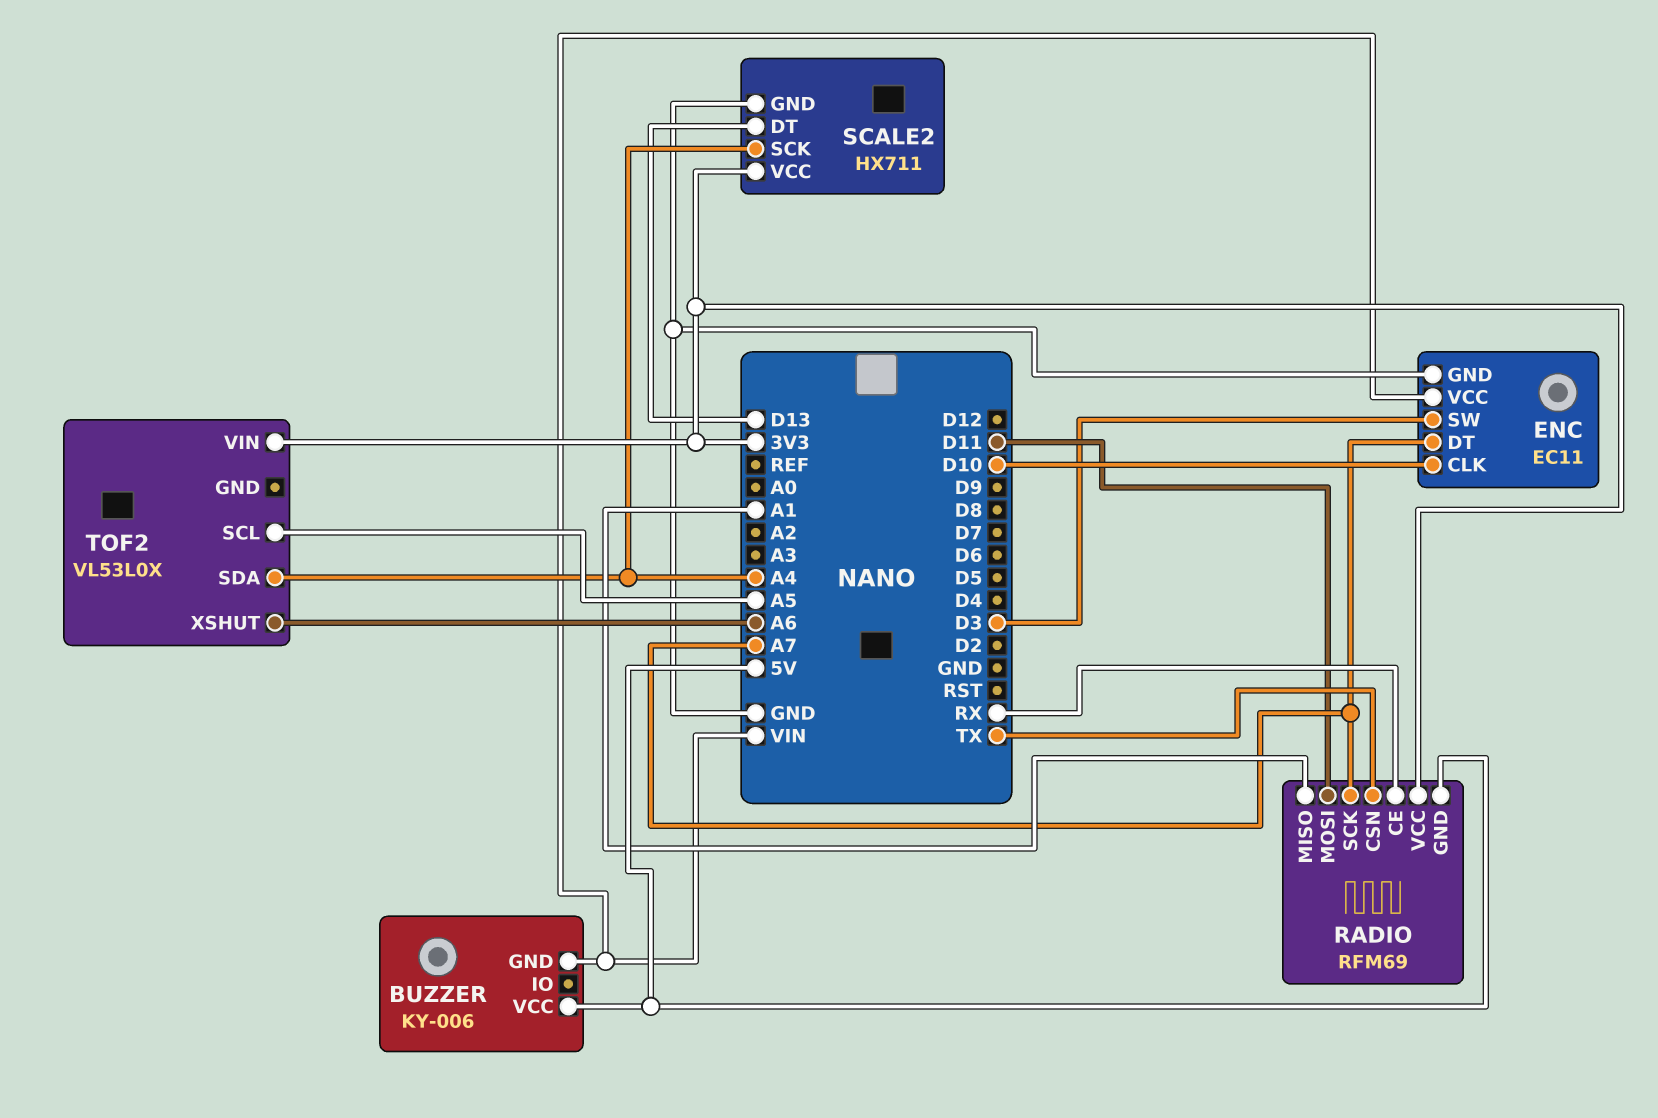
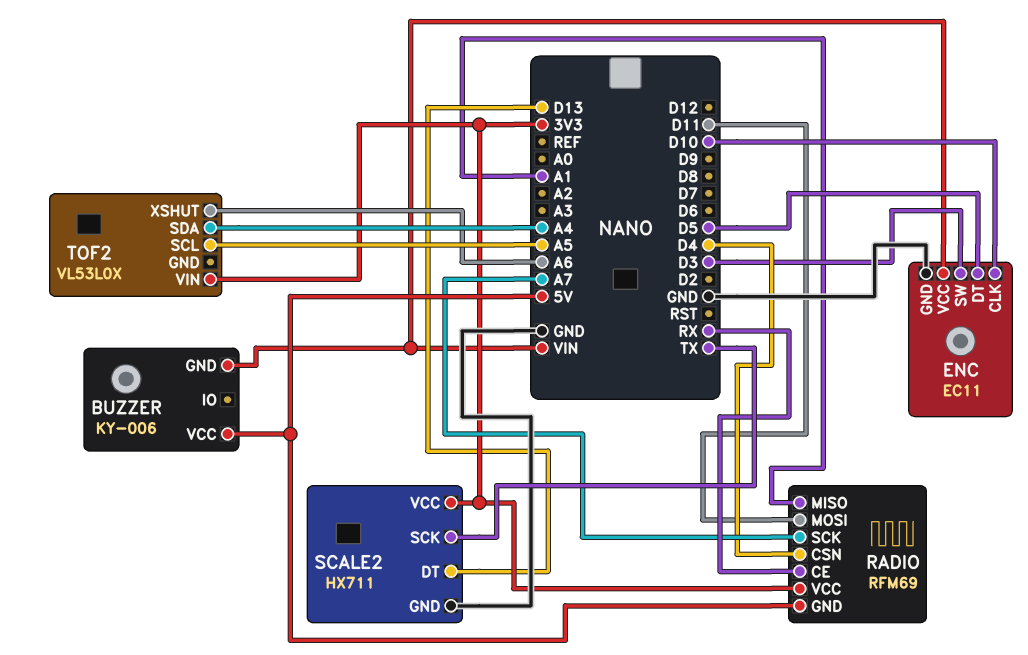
ENC pin DT: A7 -> D5
RADIO pin CSN: TX -> D4
SCALE2 pin SCK: A4 -> TX

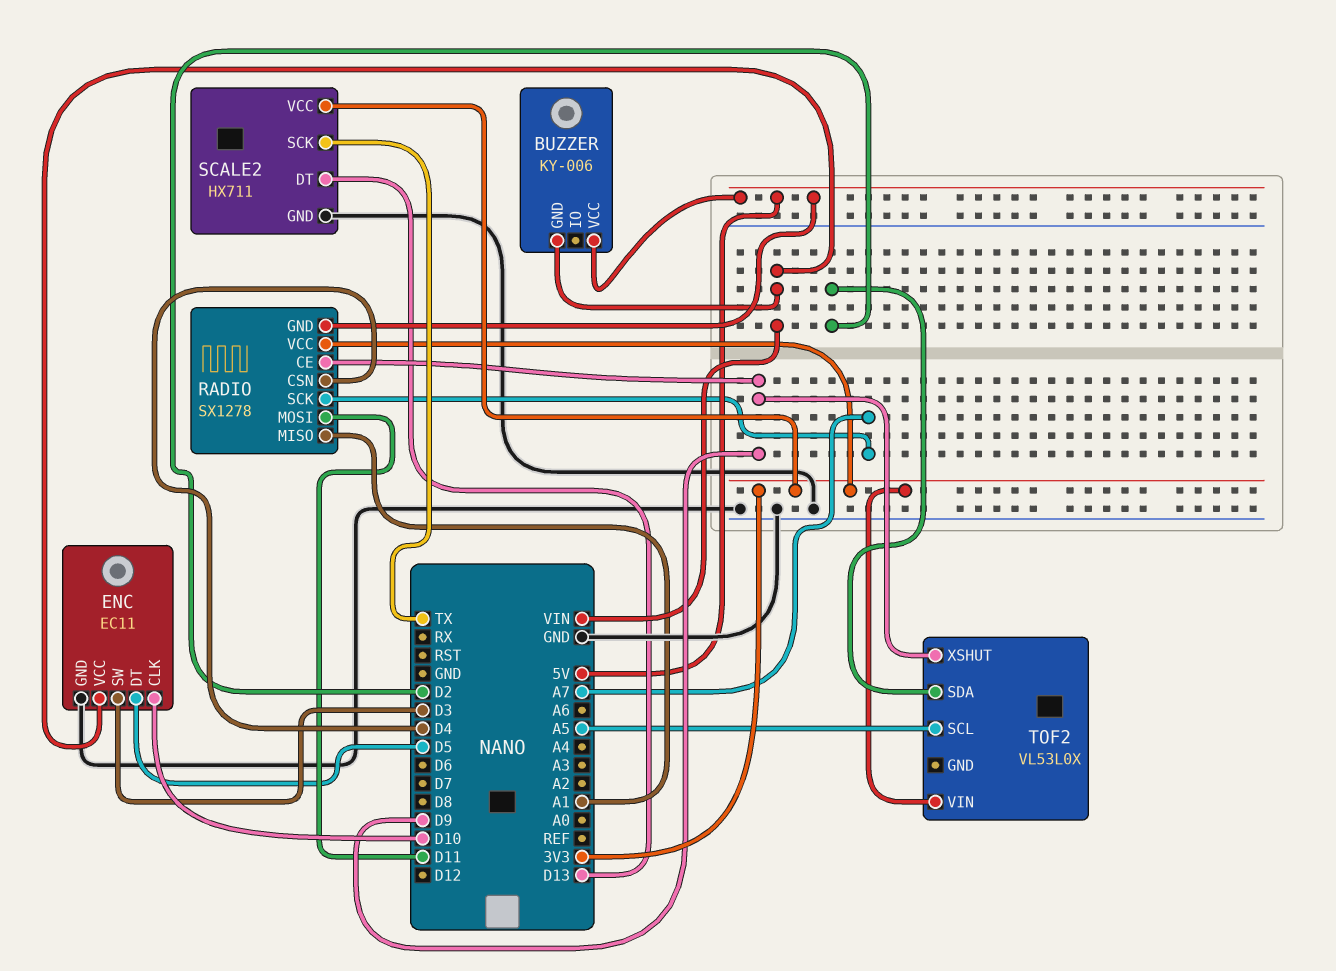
RADIO: RFM69 -> SX1278
RADIO pin CE: RX -> D9
TOF2 pin SDA: A4 -> D2
TOF2 pin XSHUT: A6 -> D9

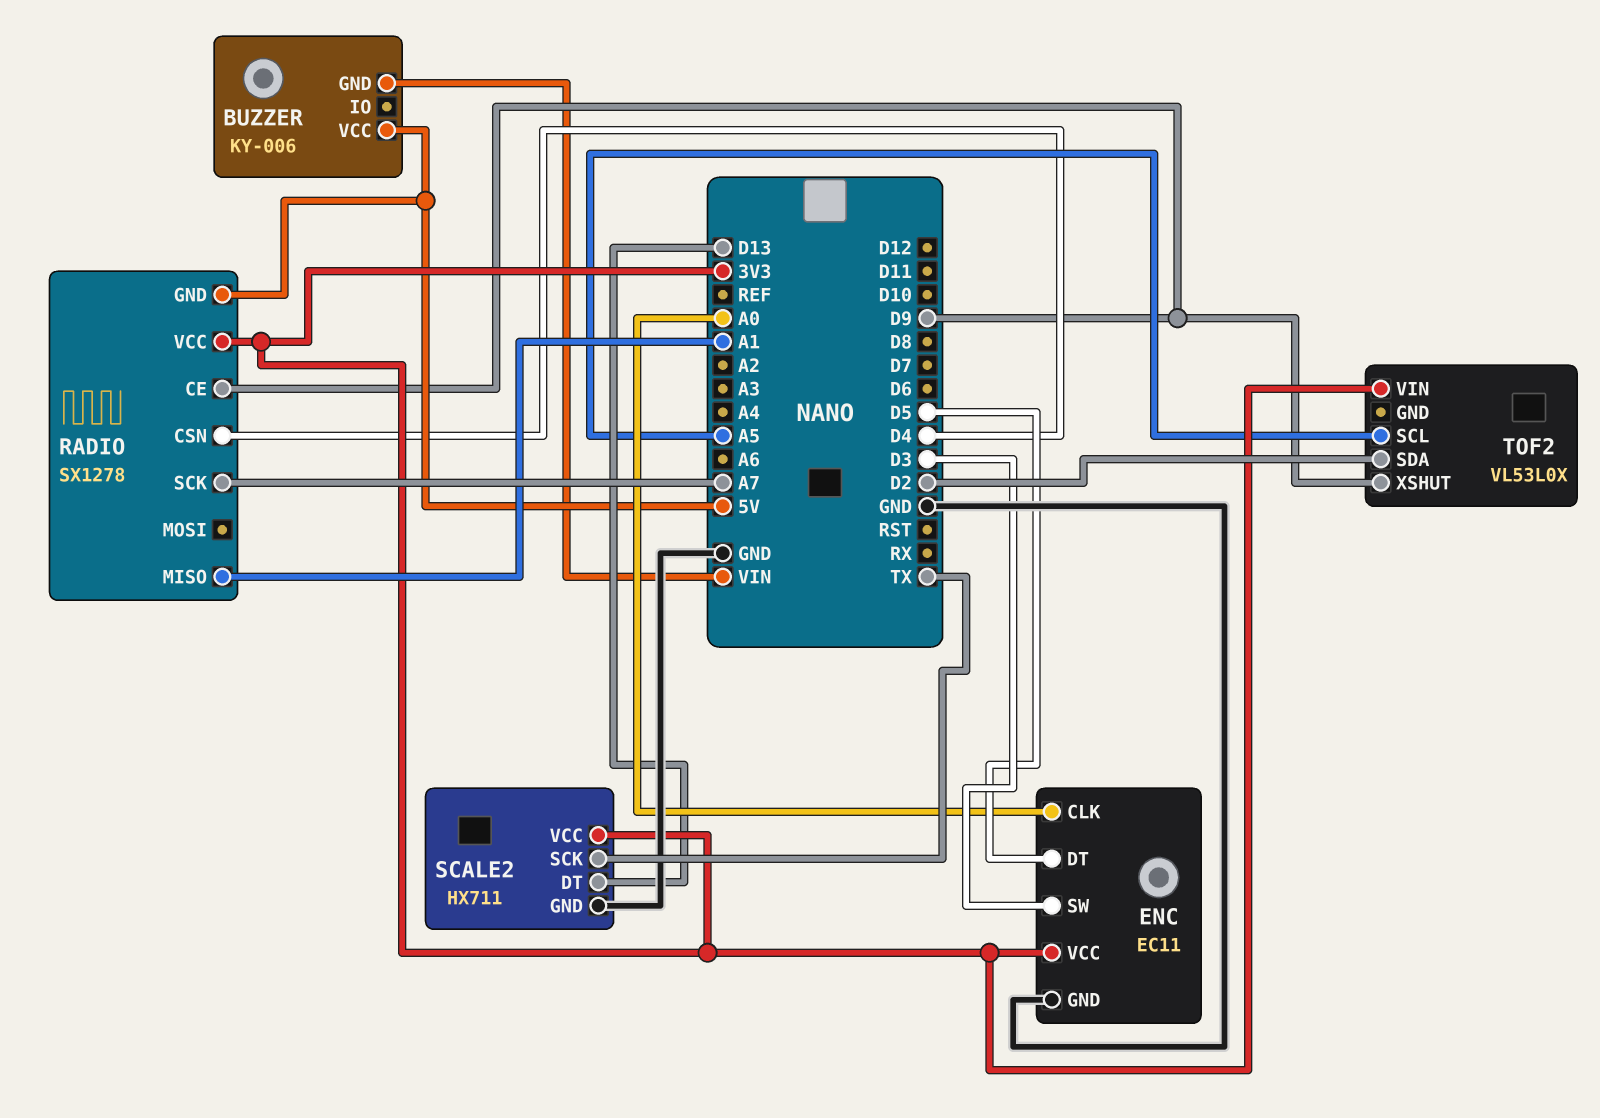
ENC pin CLK: D10 -> A0
ENC pin VCC: VIN -> 3V3
RADIO pin MOSI: D11 -> none

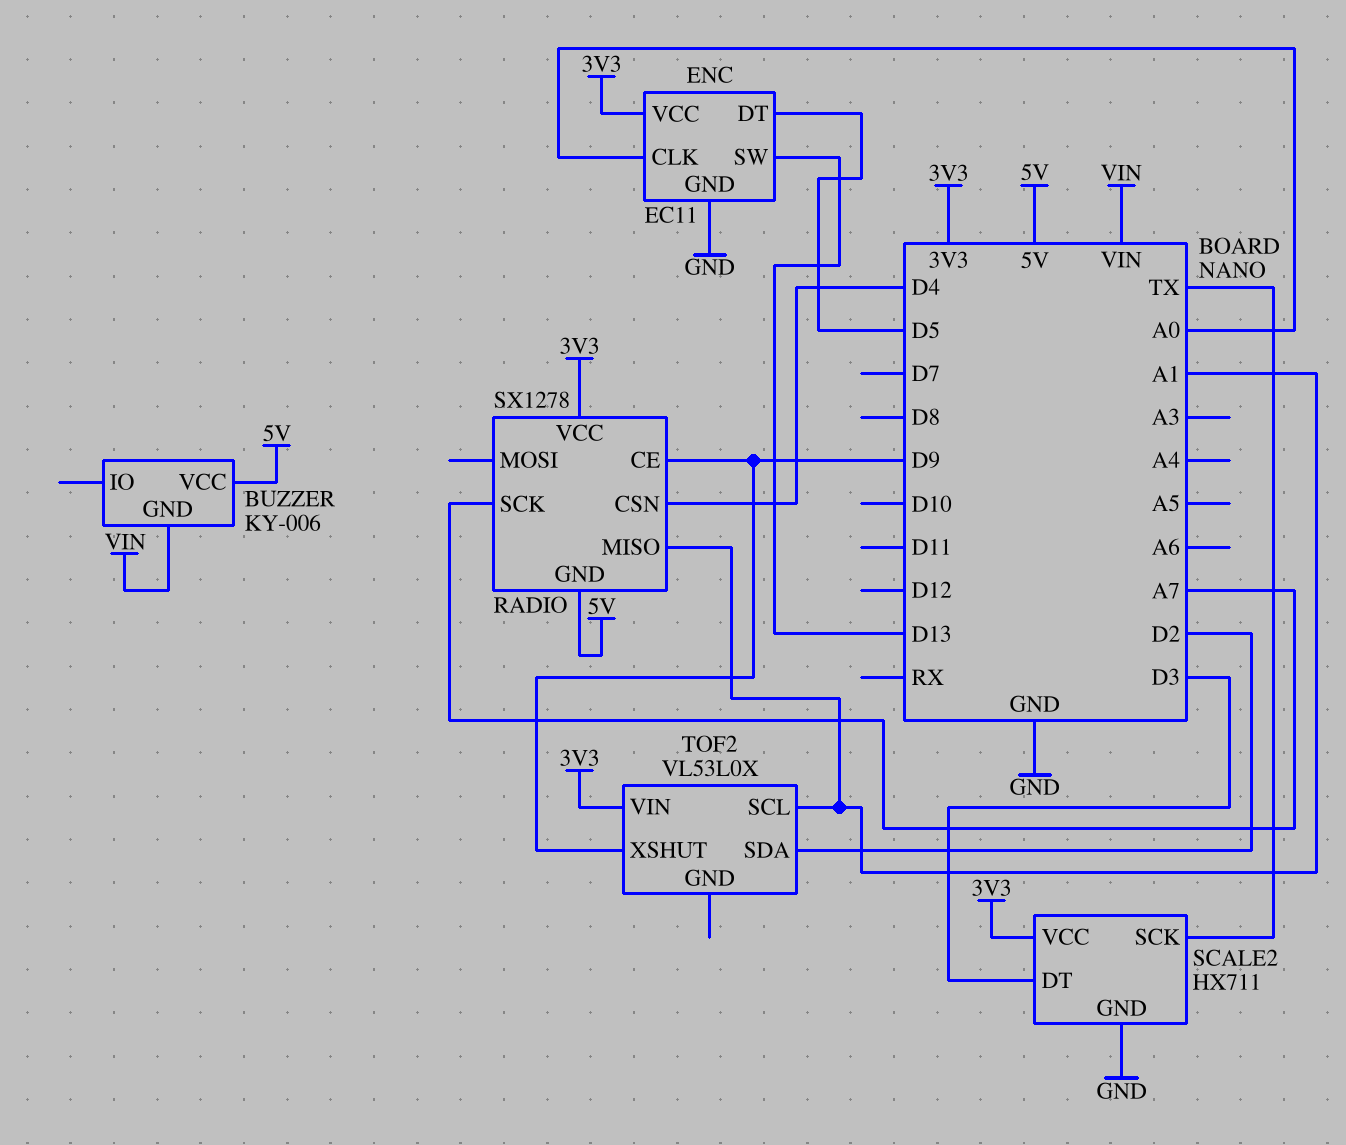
ENC pin SW: D3 -> D13
SCALE2 pin DT: D13 -> D3
TOF2 pin SCL: A5 -> A1

